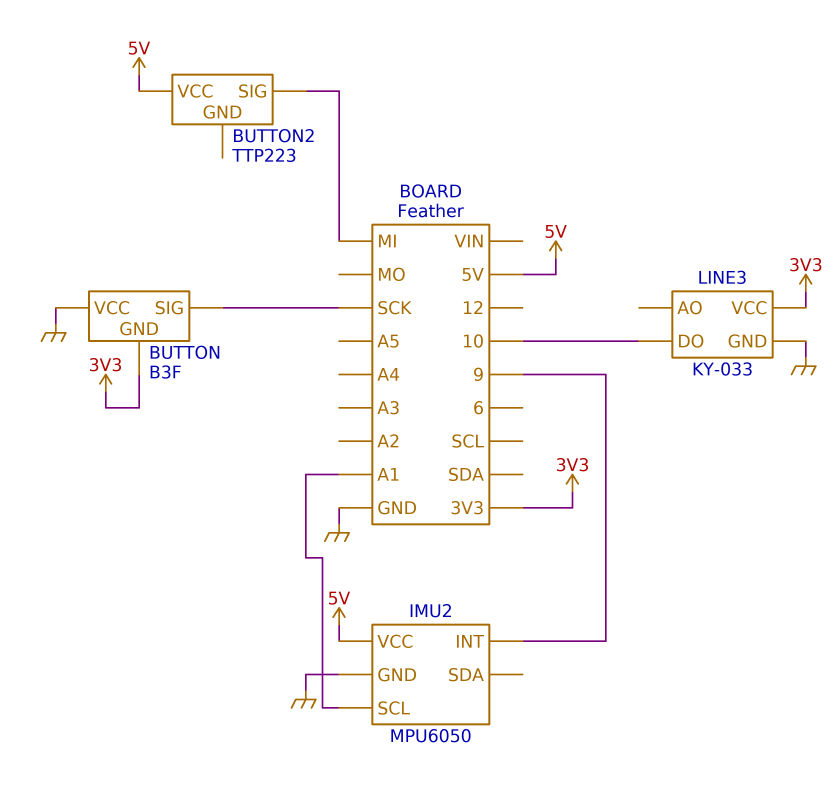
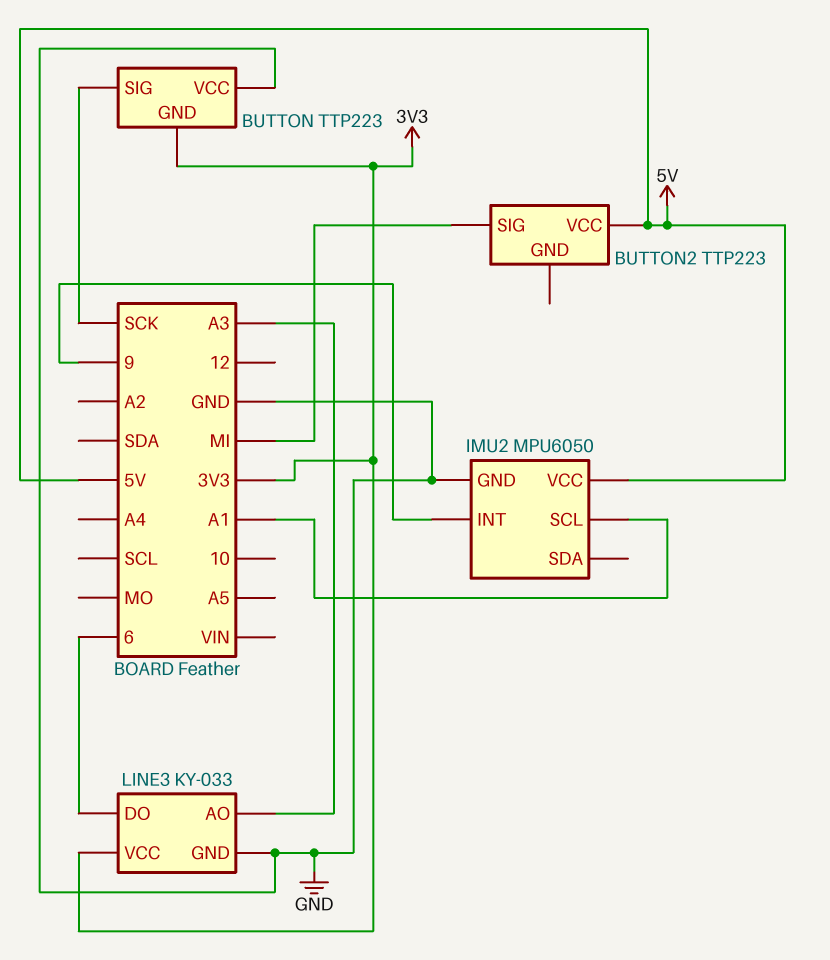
BUTTON: B3F -> TTP223
LINE3 pin AO: none -> A3
LINE3 pin DO: 10 -> 6

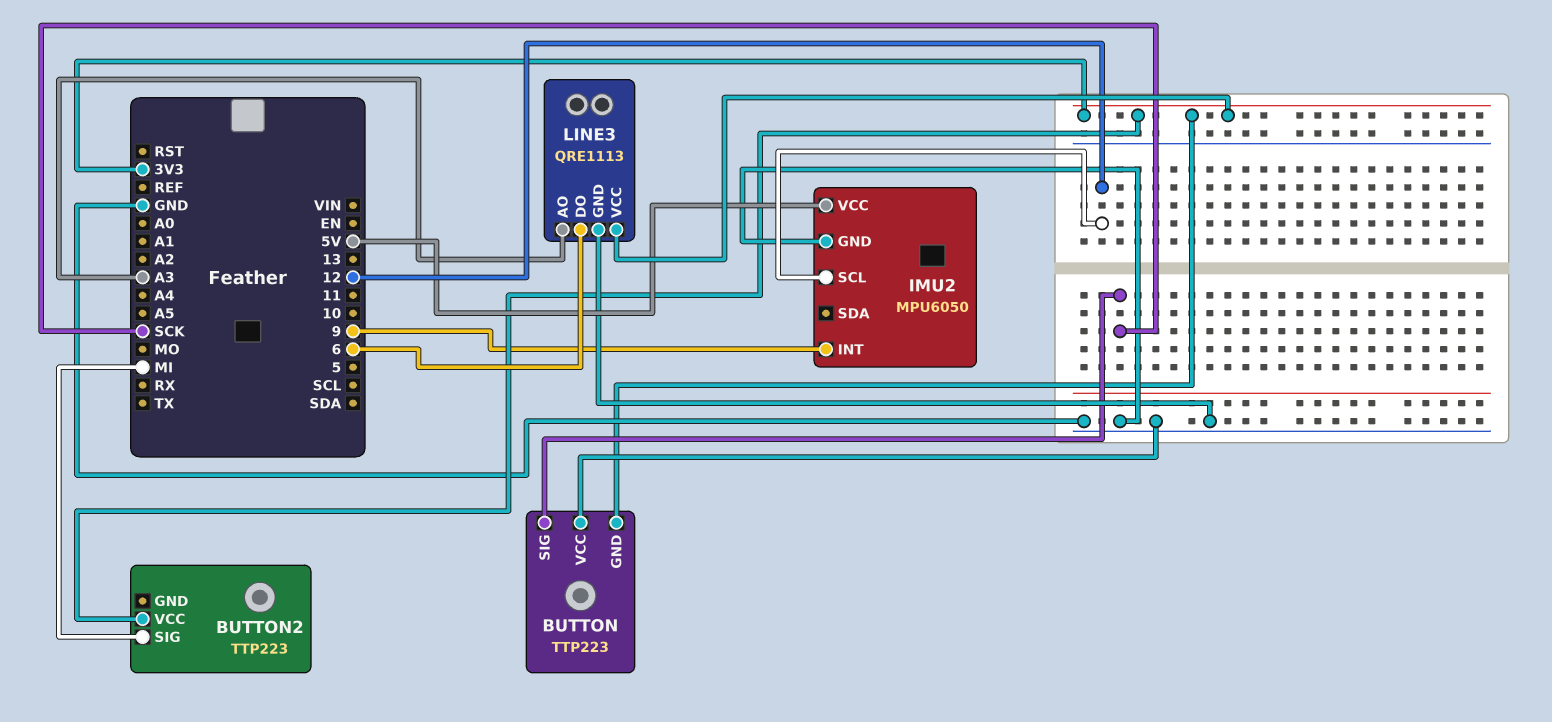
BUTTON2 pin VCC: 5V -> 3V3
IMU2 pin SCL: A1 -> 12
LINE3: KY-033 -> QRE1113

